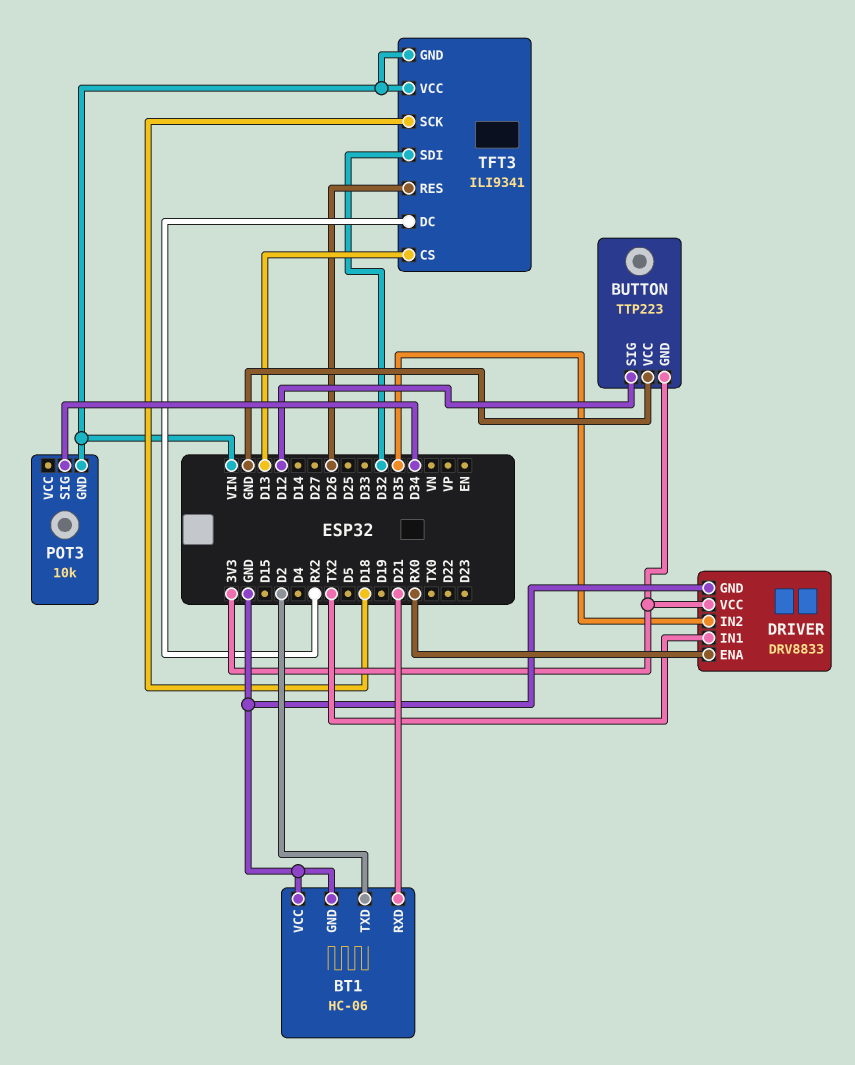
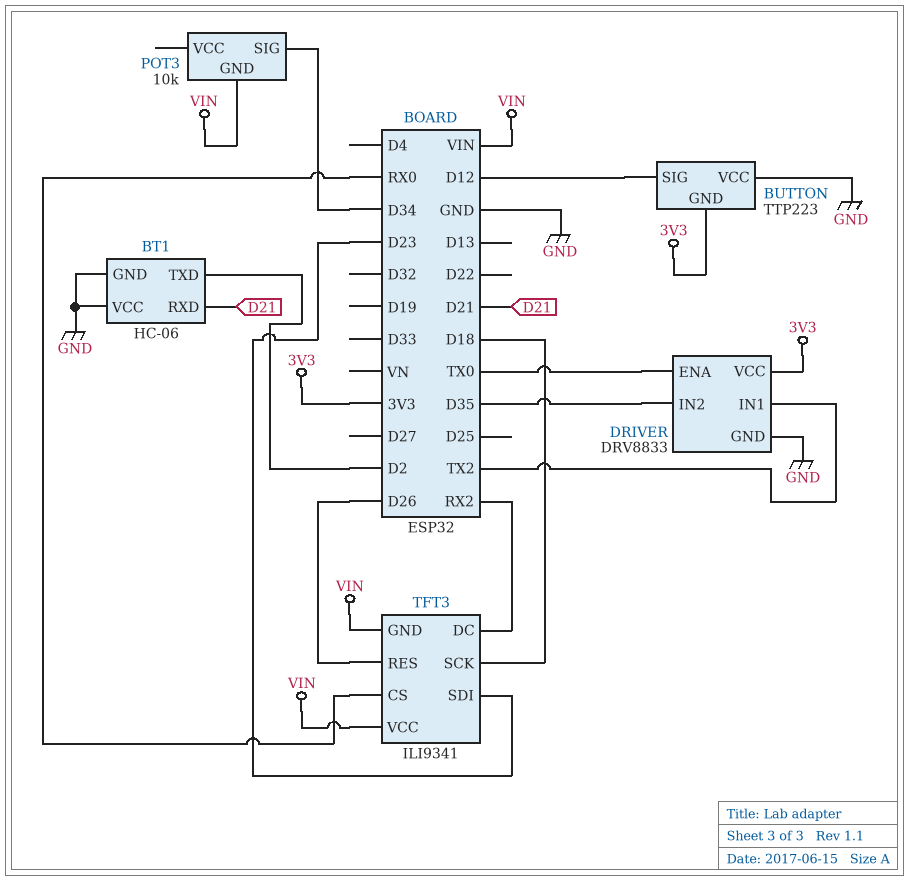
DRIVER pin ENA: RX0 -> TX0
TFT3 pin CS: D13 -> RX0
TFT3 pin SDI: D32 -> D23

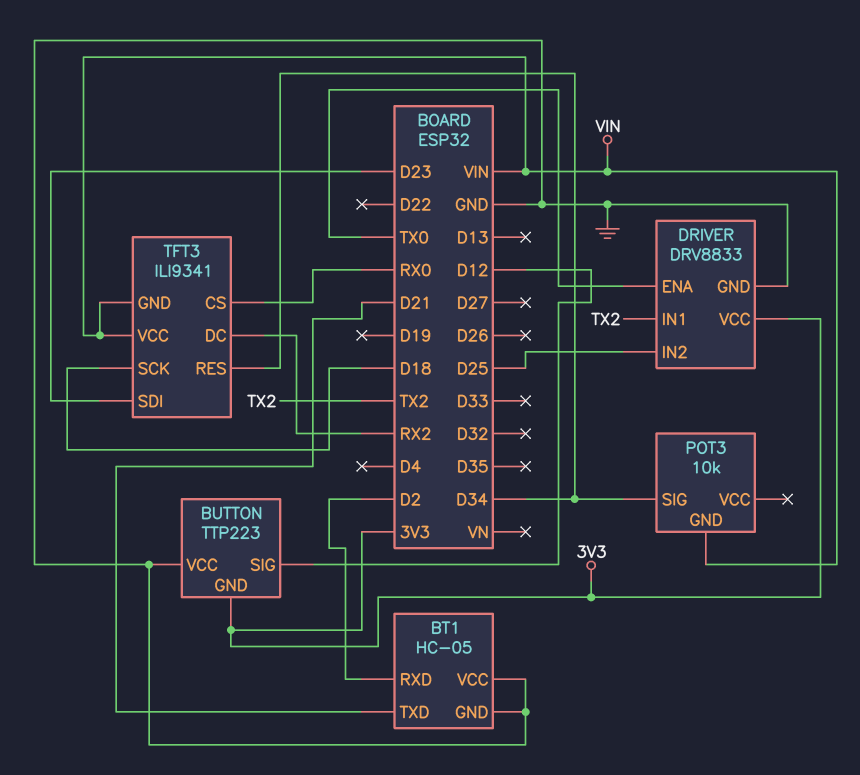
BT1: HC-06 -> HC-05
BT1 pin RXD: D21 -> D2
BT1 pin TXD: D2 -> D21
DRIVER pin IN2: D35 -> D25
TFT3 pin RES: D26 -> D34

